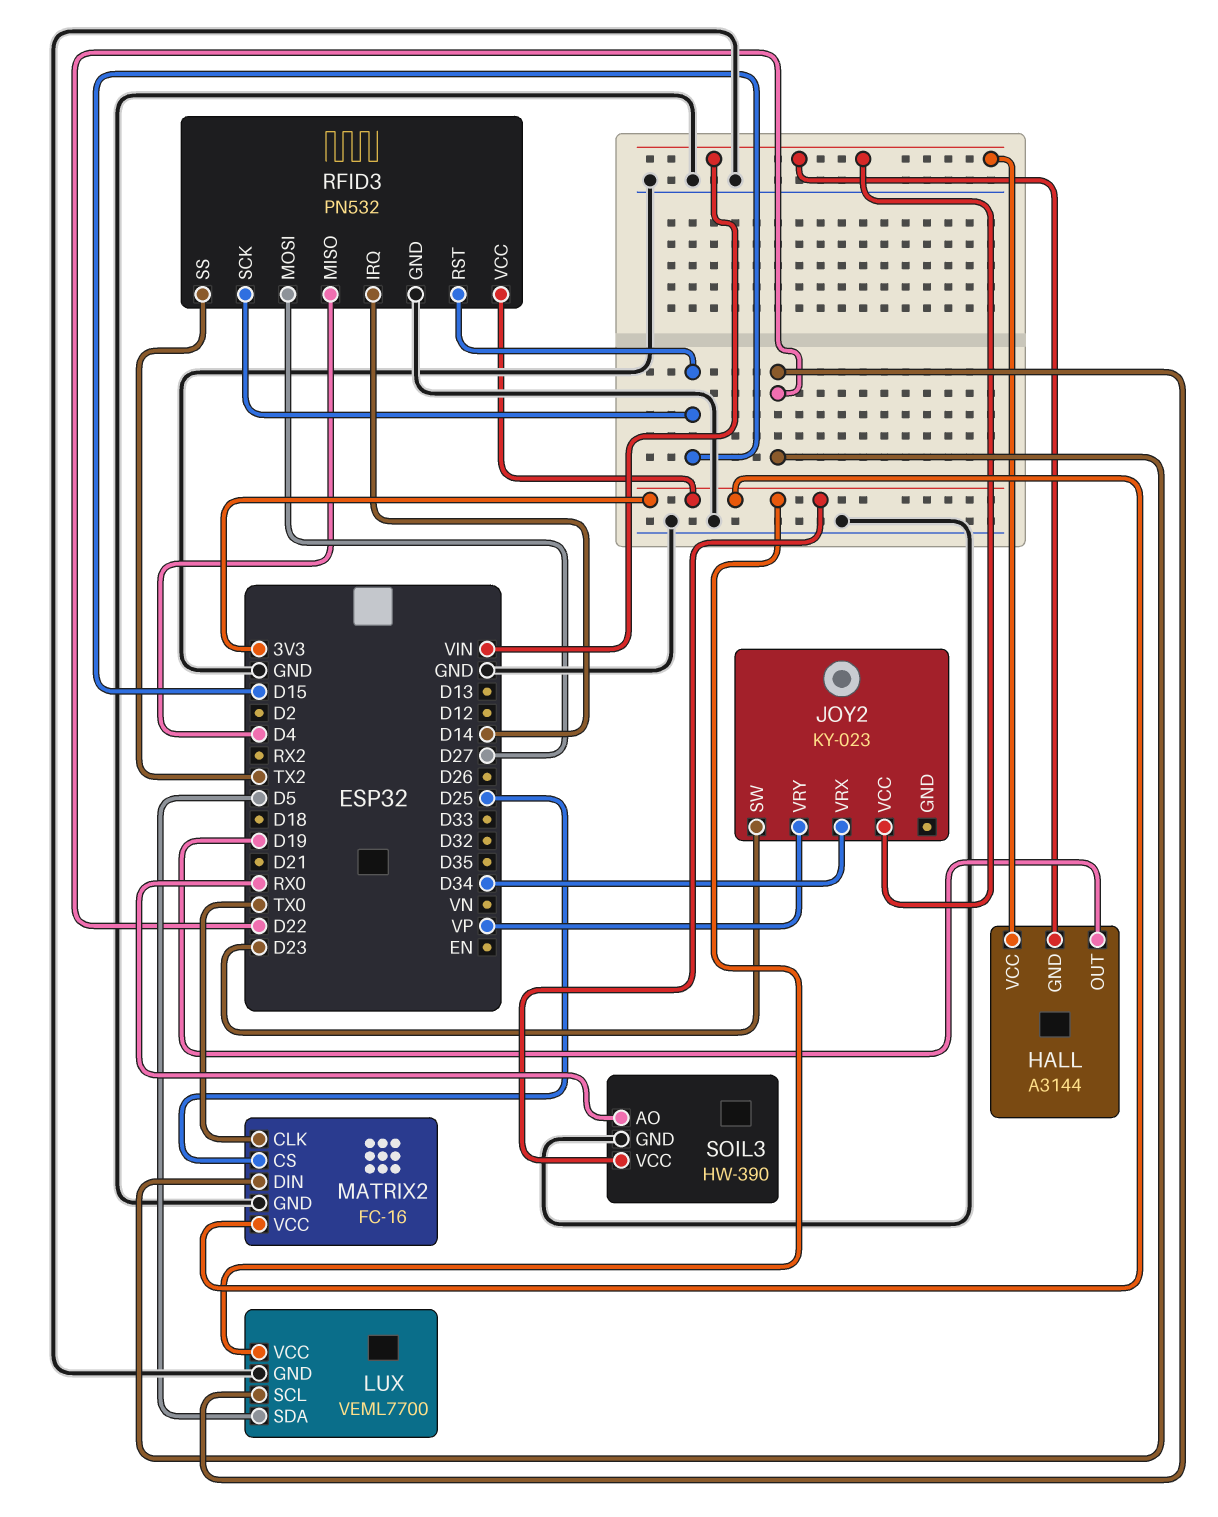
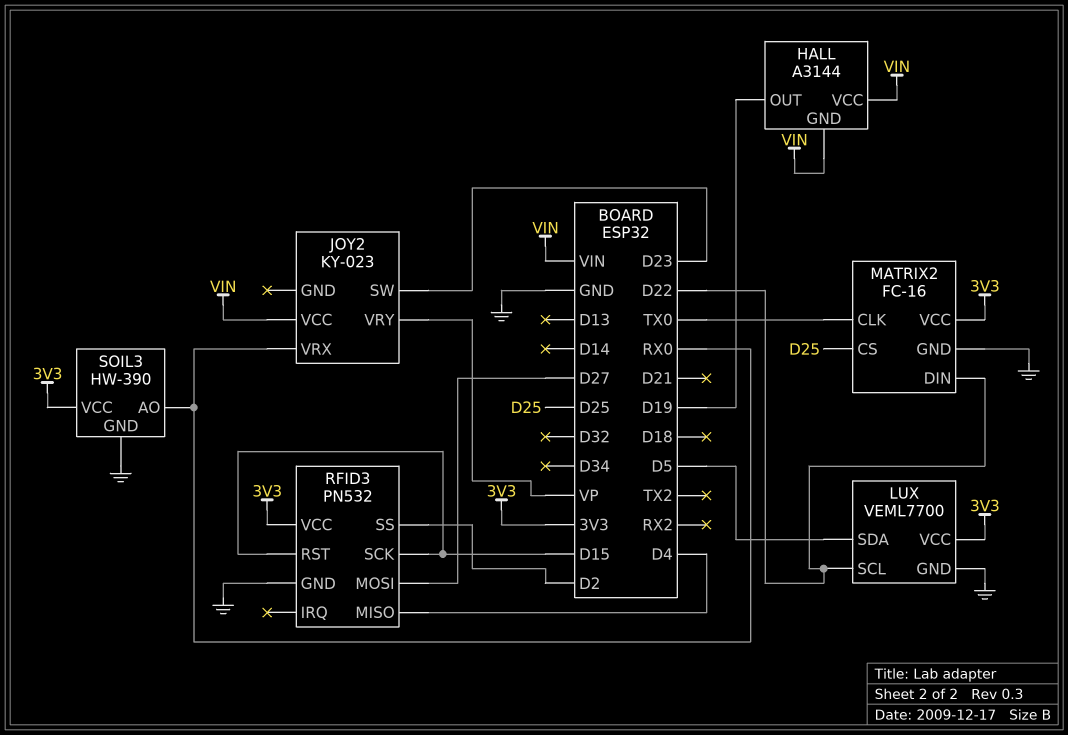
JOY2 pin VRX: D34 -> RX0
RFID3 pin IRQ: D14 -> none
RFID3 pin SS: TX2 -> D2

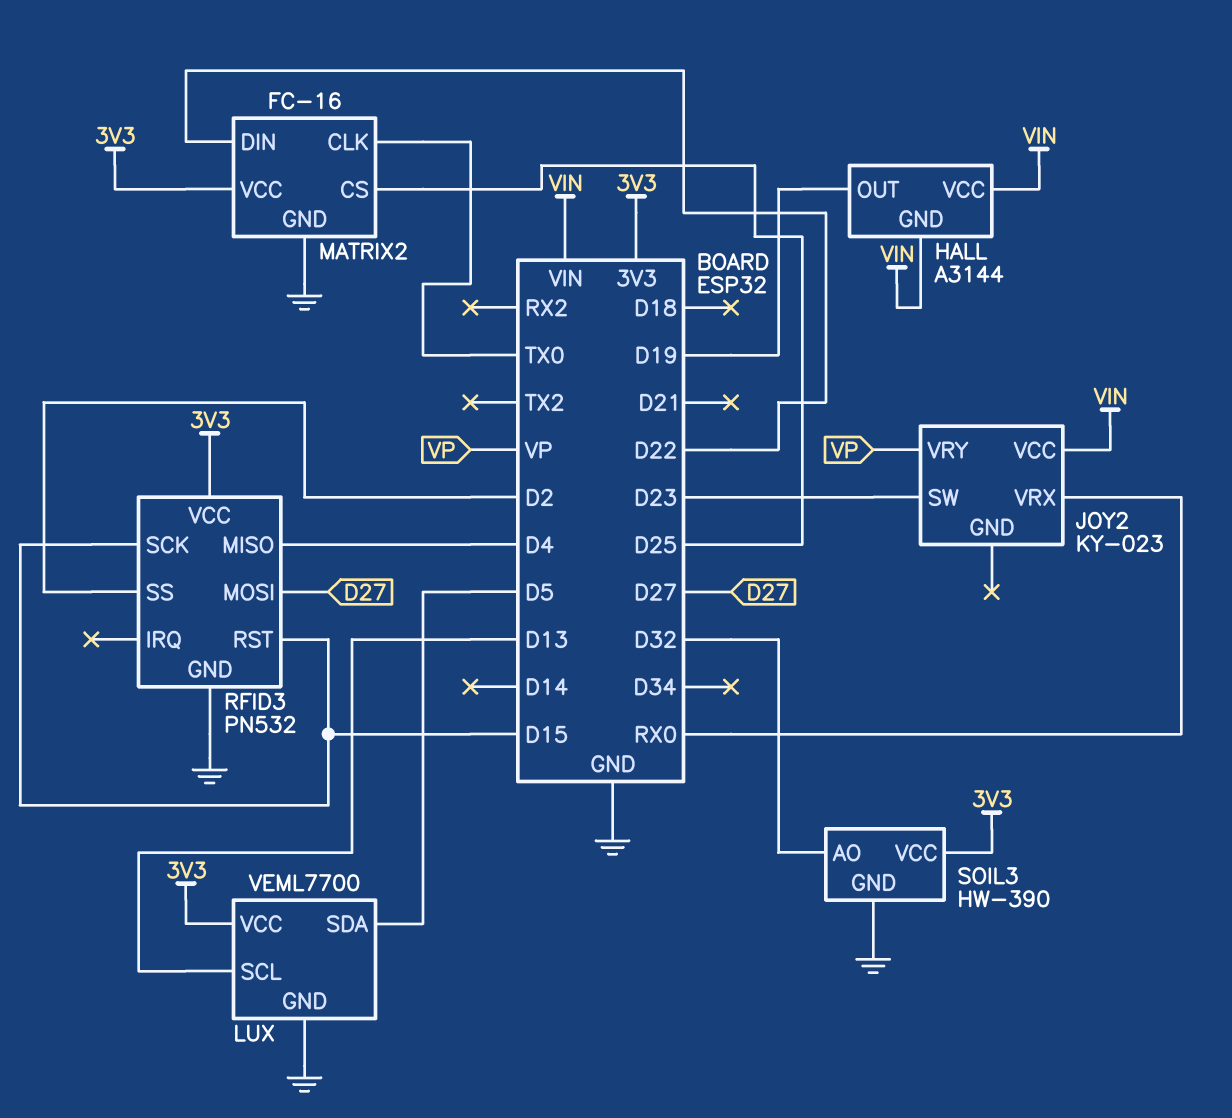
LUX pin SCL: D22 -> D13
SOIL3 pin AO: RX0 -> D32

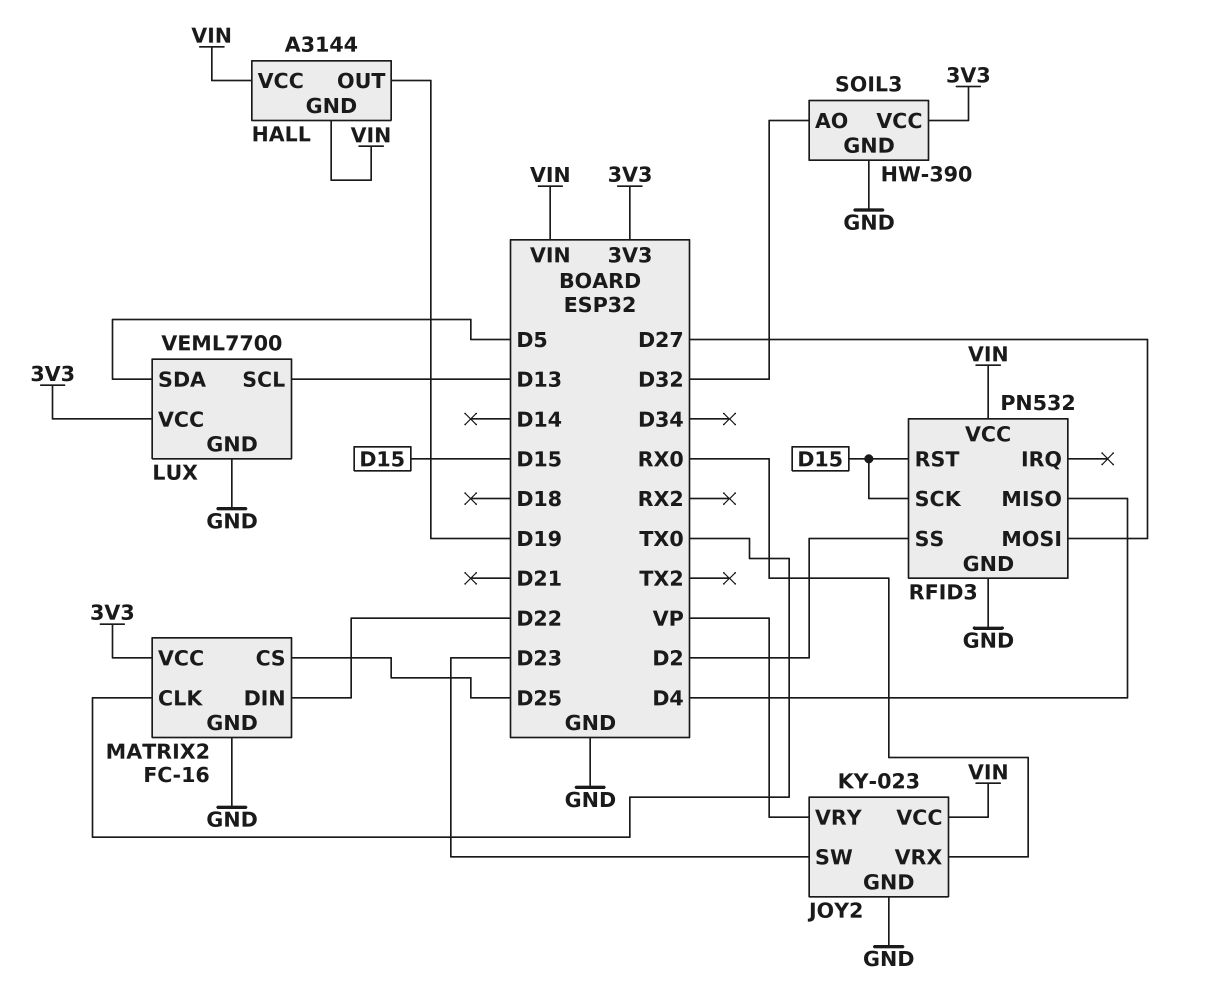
JOY2 pin GND: none -> GND
RFID3 pin VCC: 3V3 -> VIN

